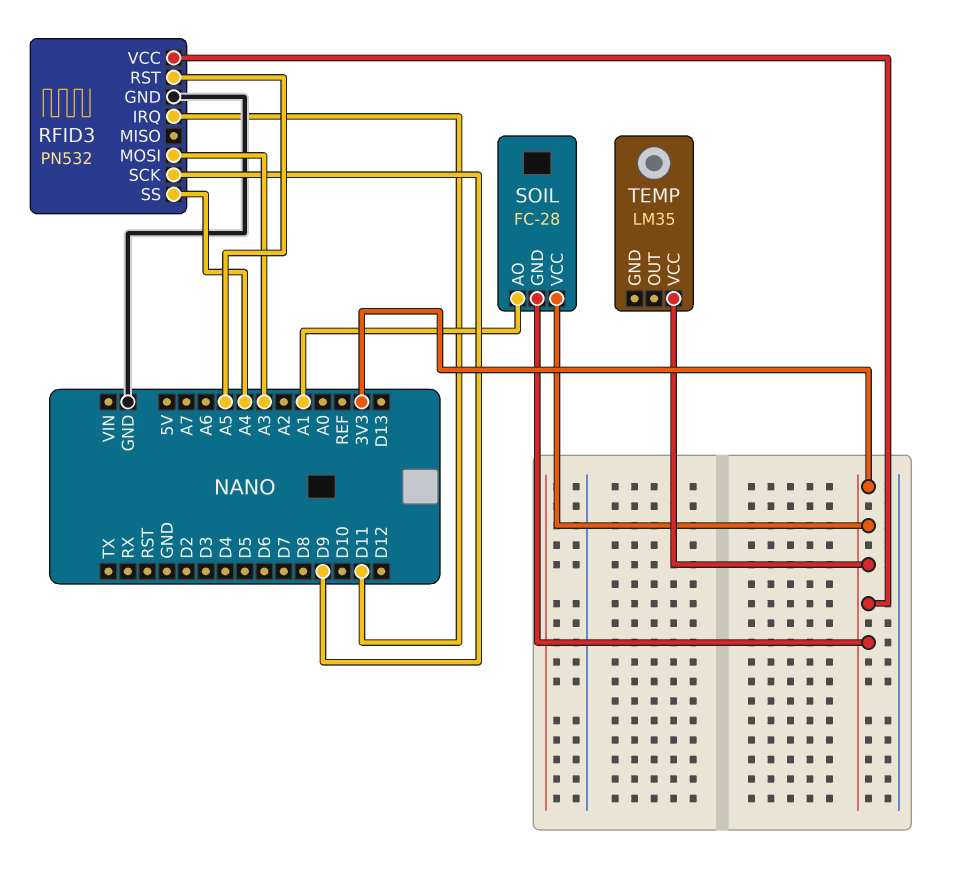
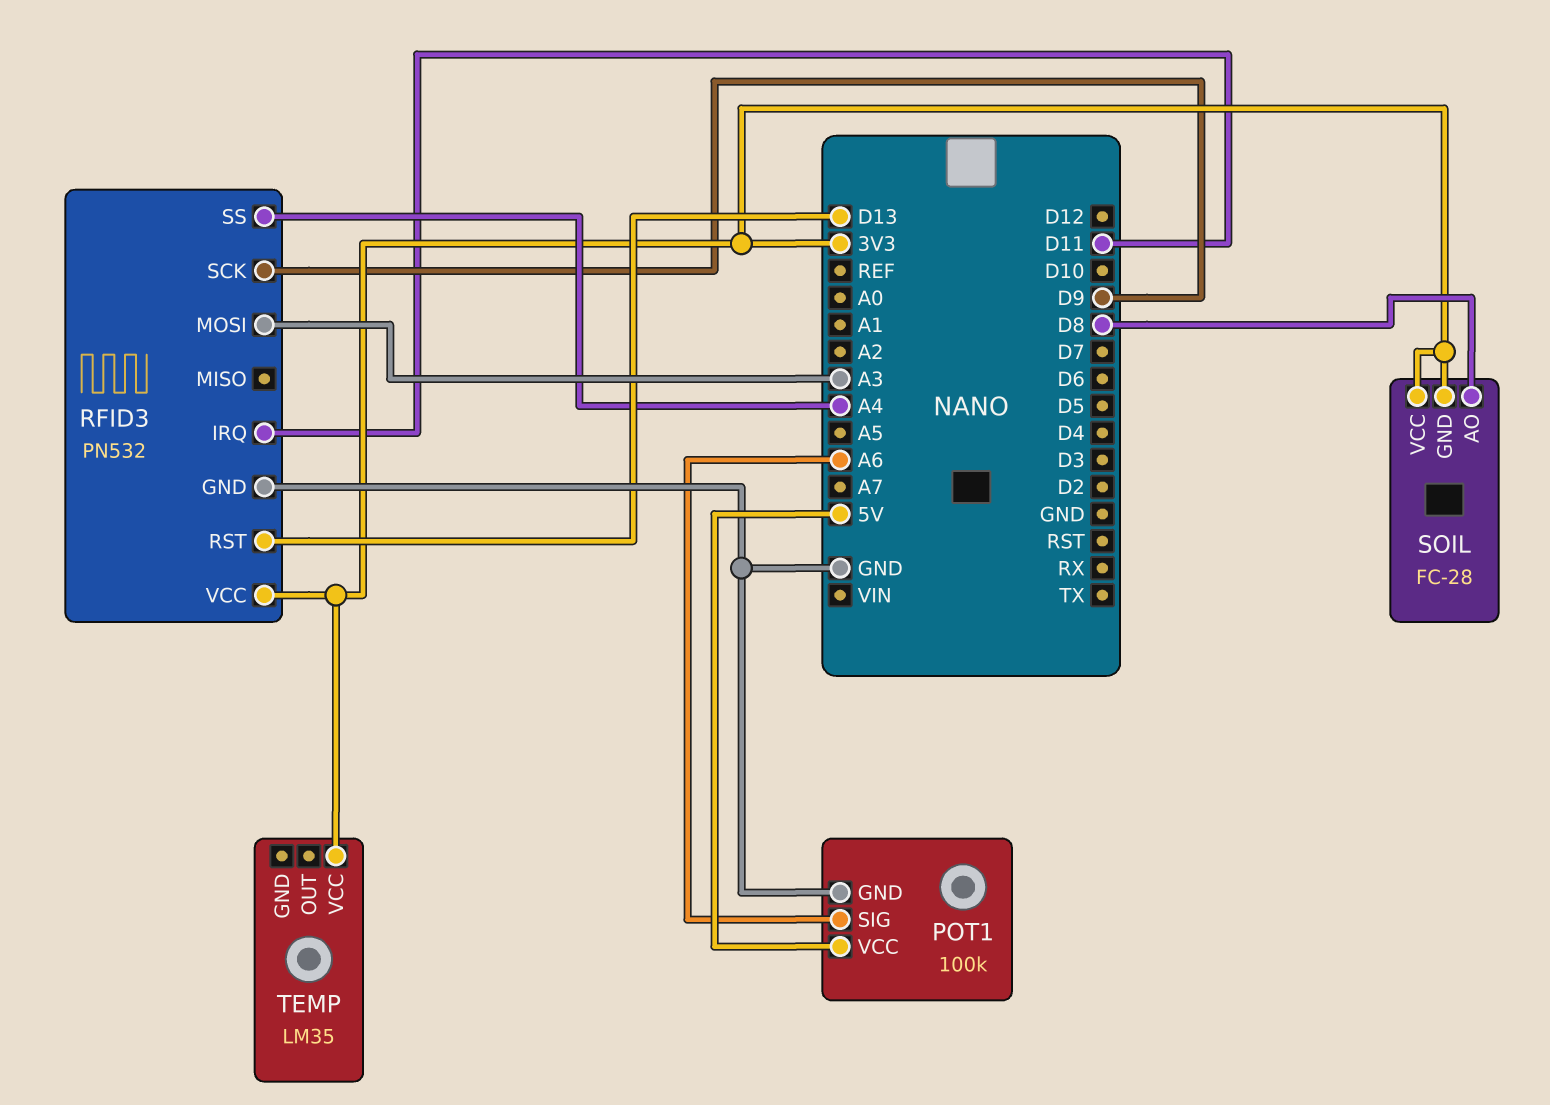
POT1: none -> 100k
POT1 pin GND: none -> GND
POT1 pin SIG: none -> A6
POT1 pin VCC: none -> 5V
RFID3 pin RST: A5 -> D13
SOIL pin AO: A1 -> D8

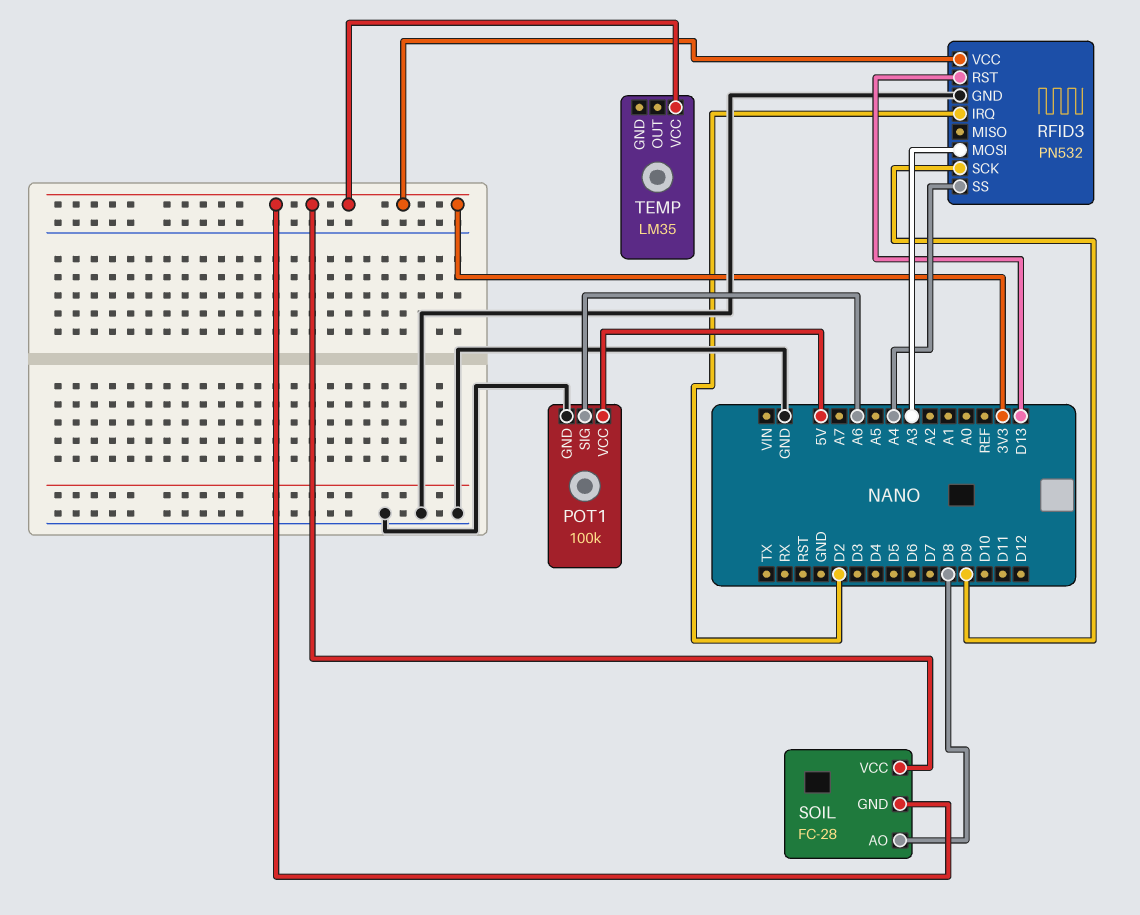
RFID3 pin IRQ: D11 -> D2

